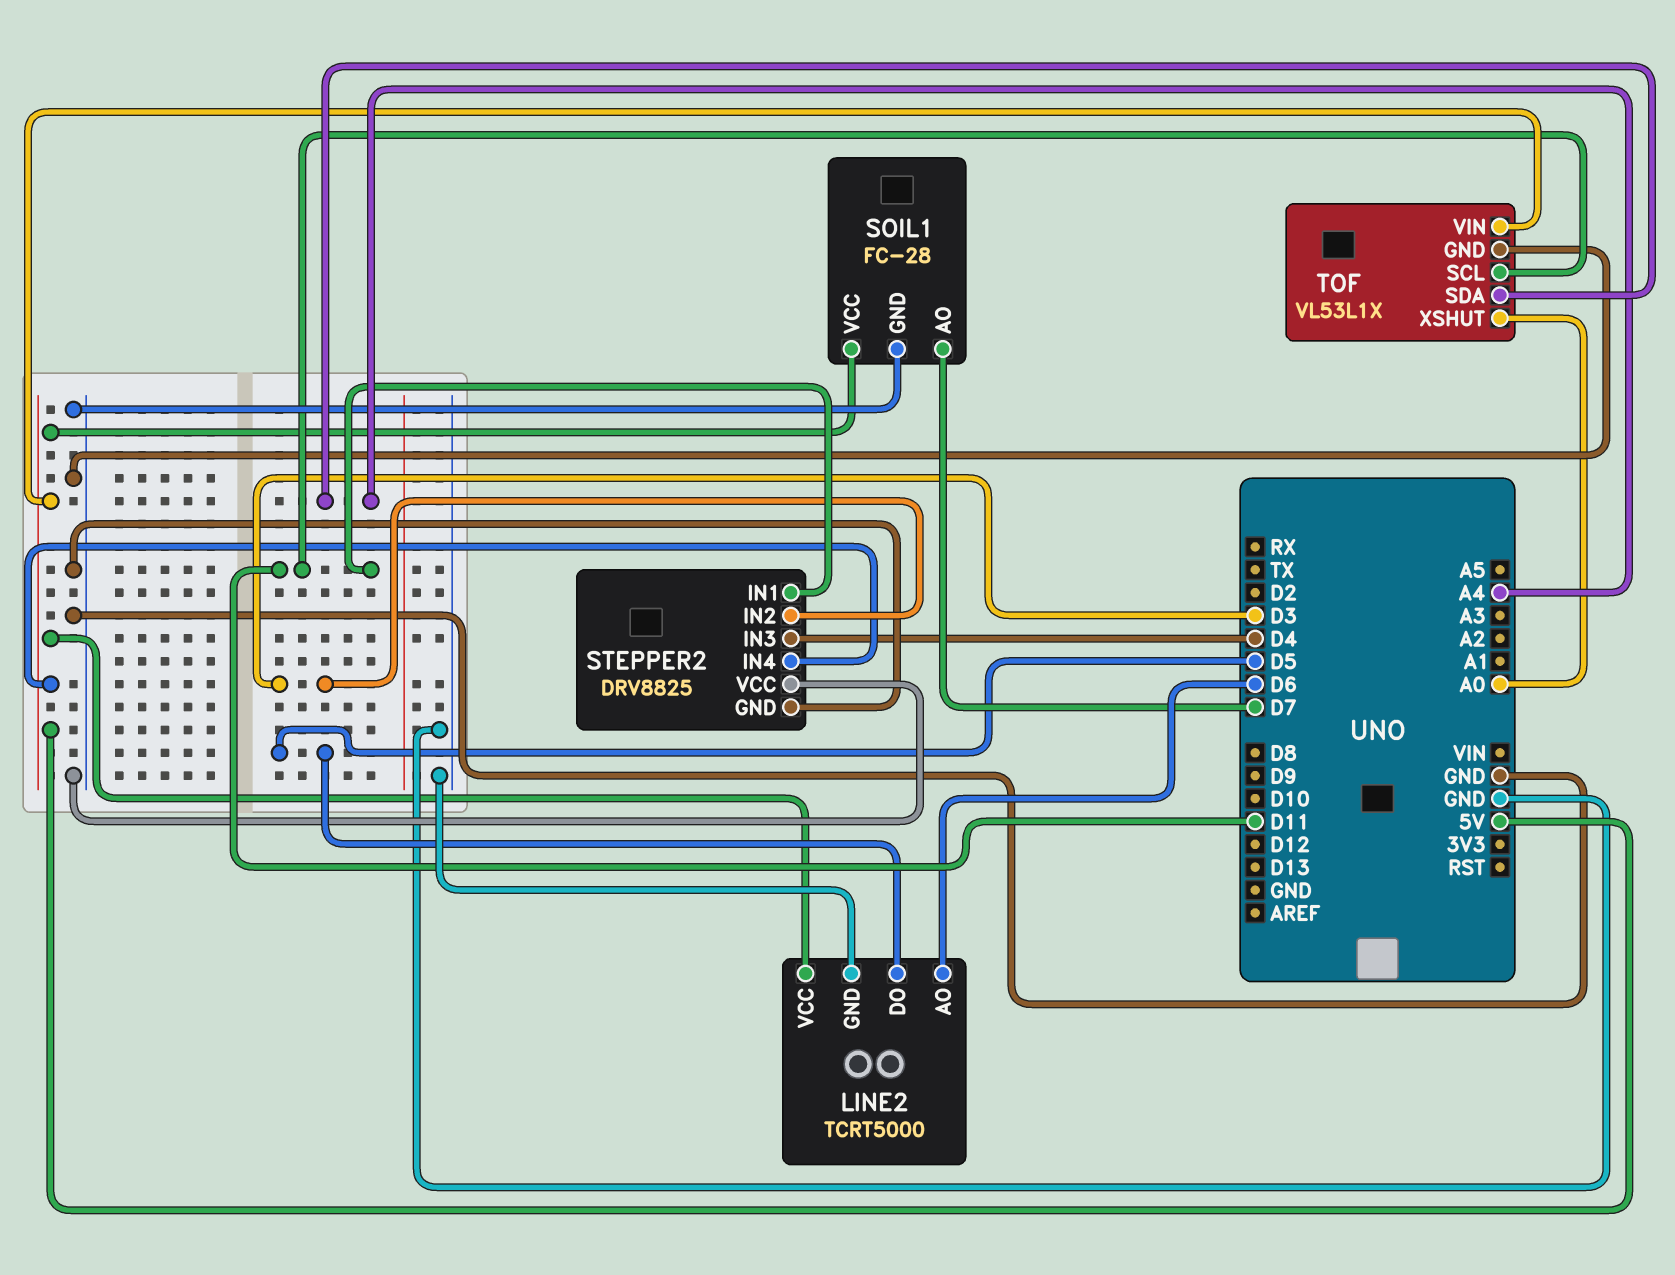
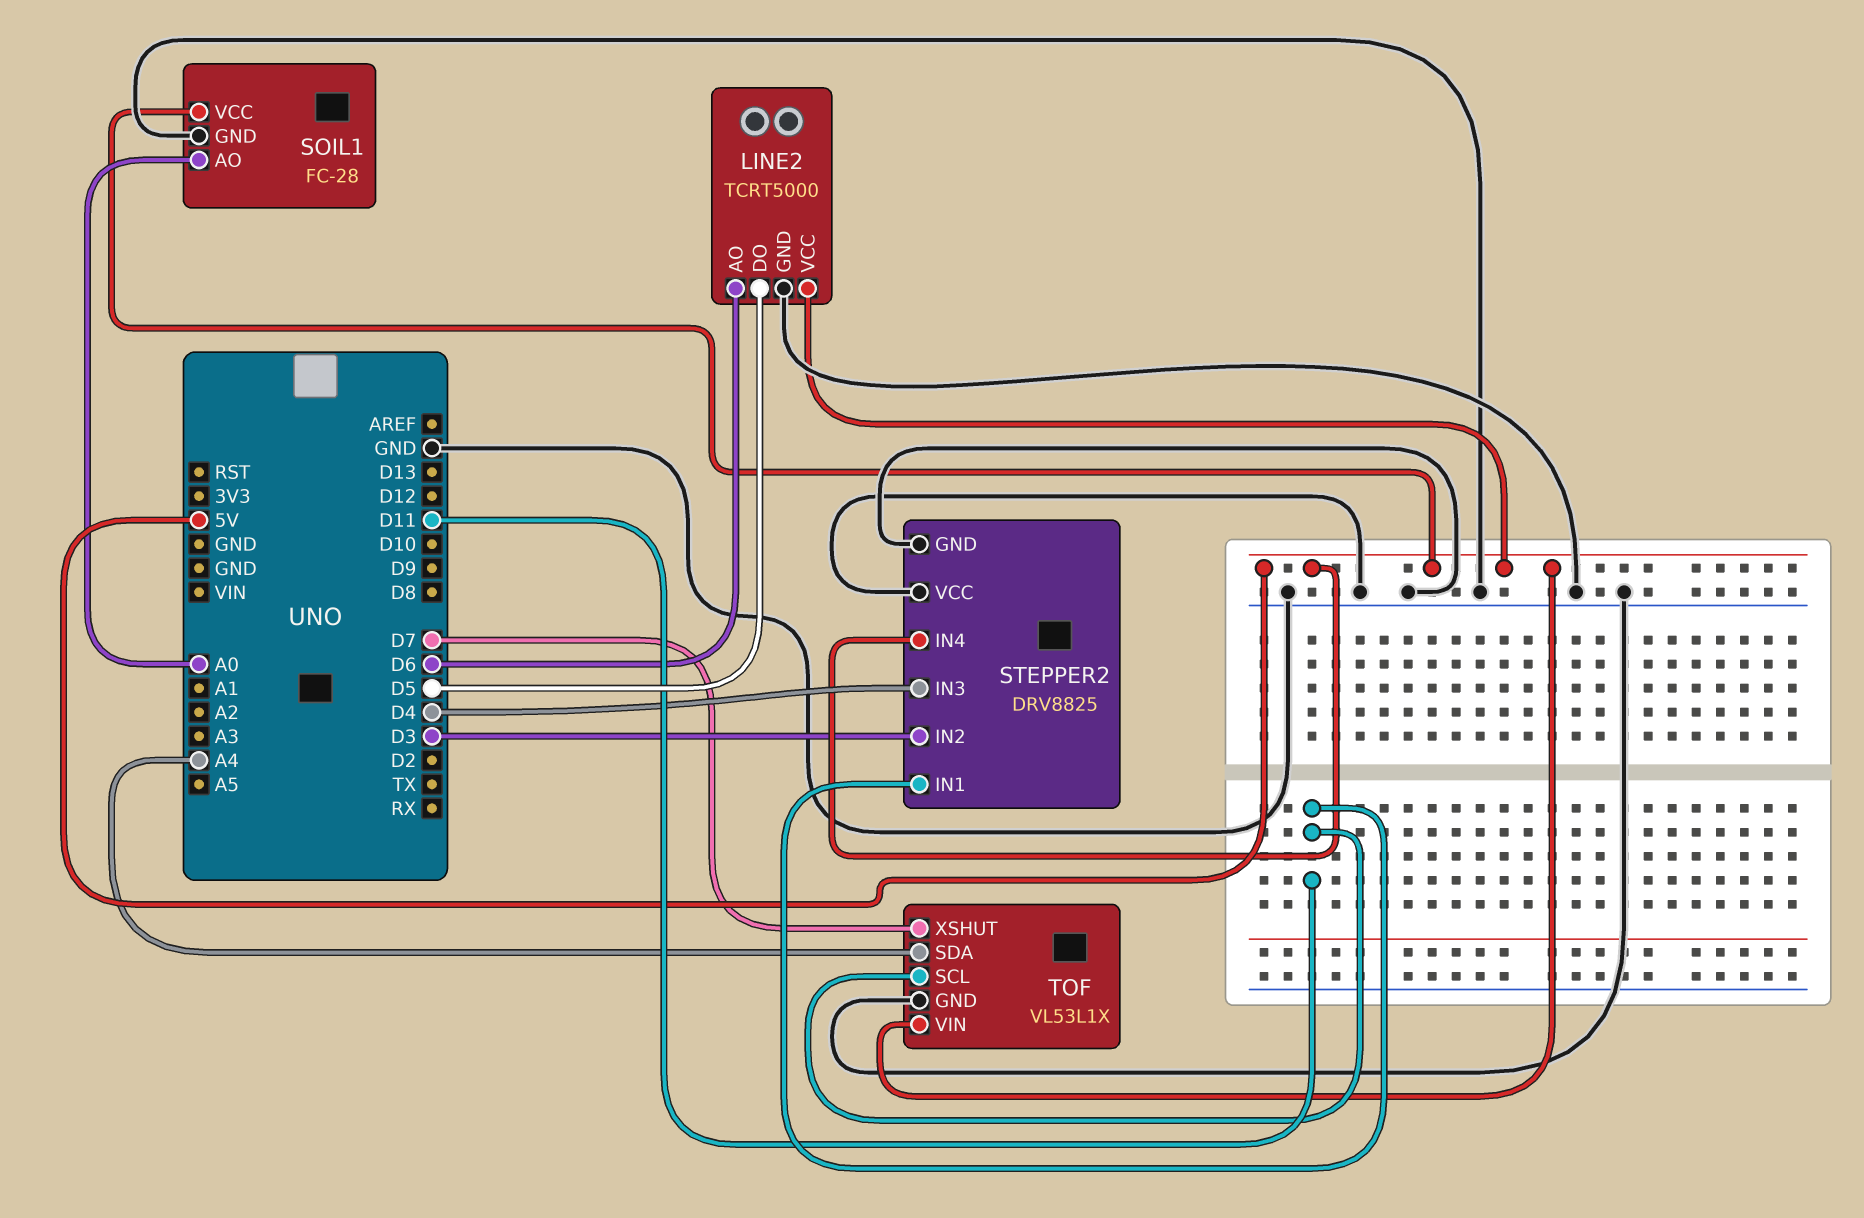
SOIL1 pin AO: D7 -> A0
TOF pin XSHUT: A0 -> D7

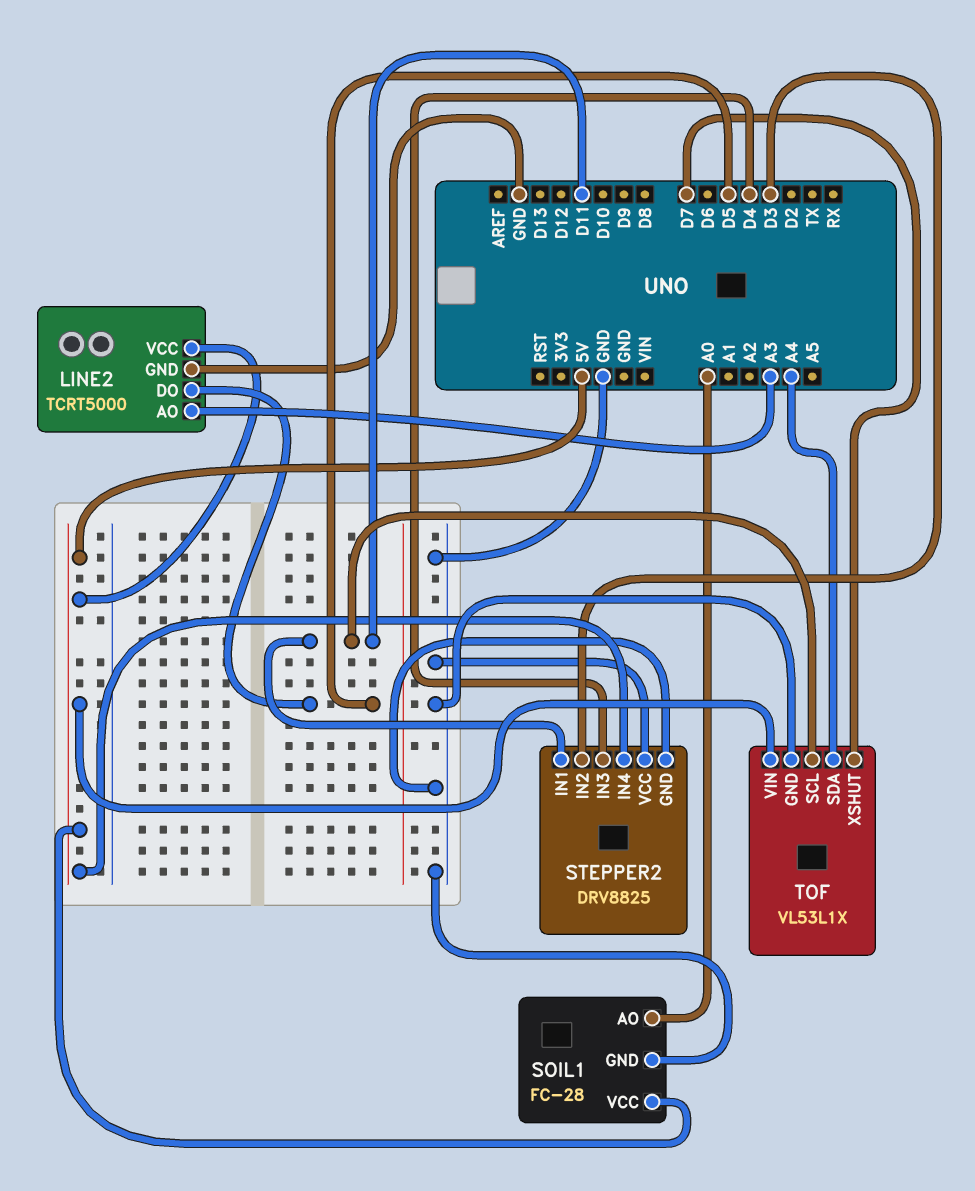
LINE2 pin AO: D6 -> A3

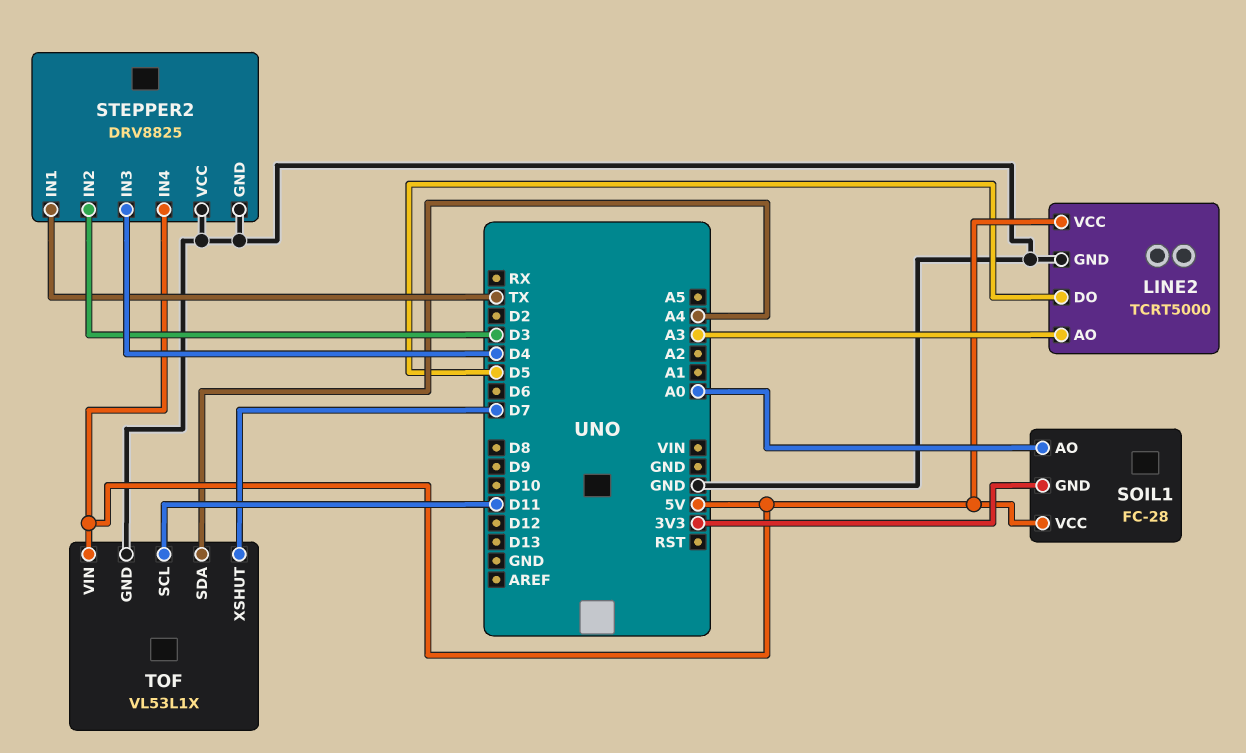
SOIL1 pin GND: GND -> 3V3
STEPPER2 pin IN1: D11 -> TX

